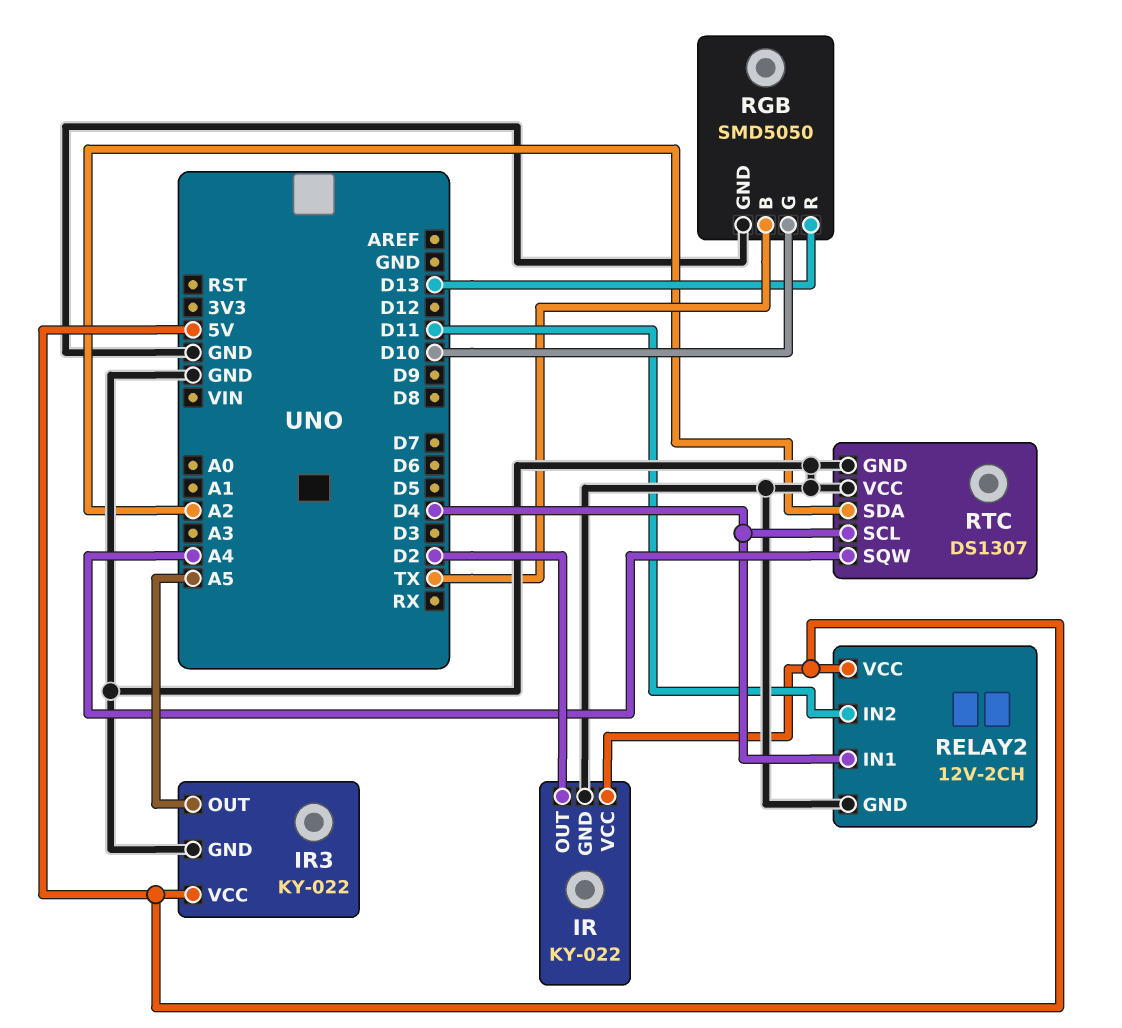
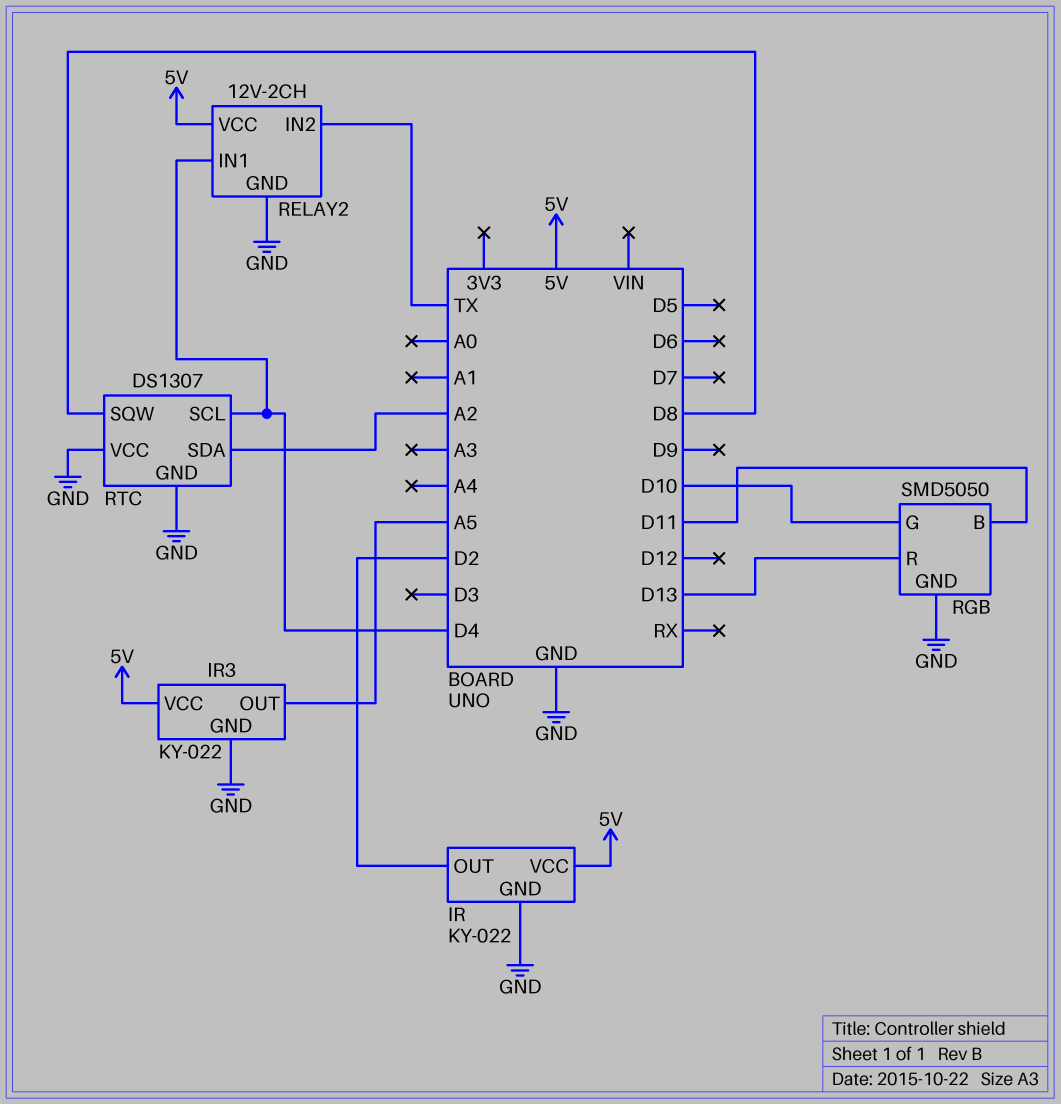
RELAY2 pin IN2: D11 -> TX
RGB pin B: TX -> D11
RTC pin SQW: A4 -> D8

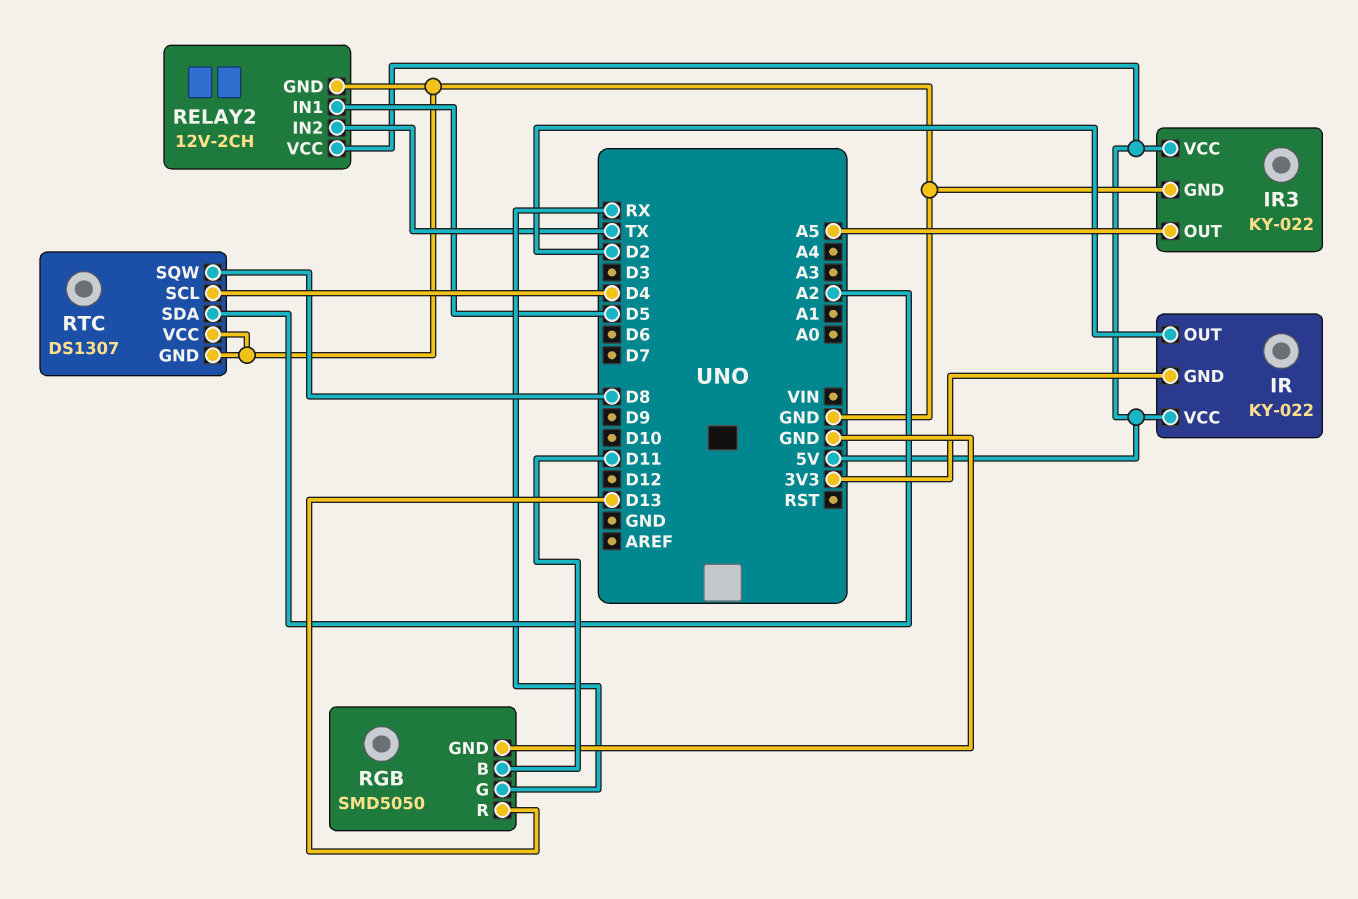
IR pin GND: GND -> 3V3
RELAY2 pin IN1: D4 -> D5
RGB pin G: D10 -> RX

